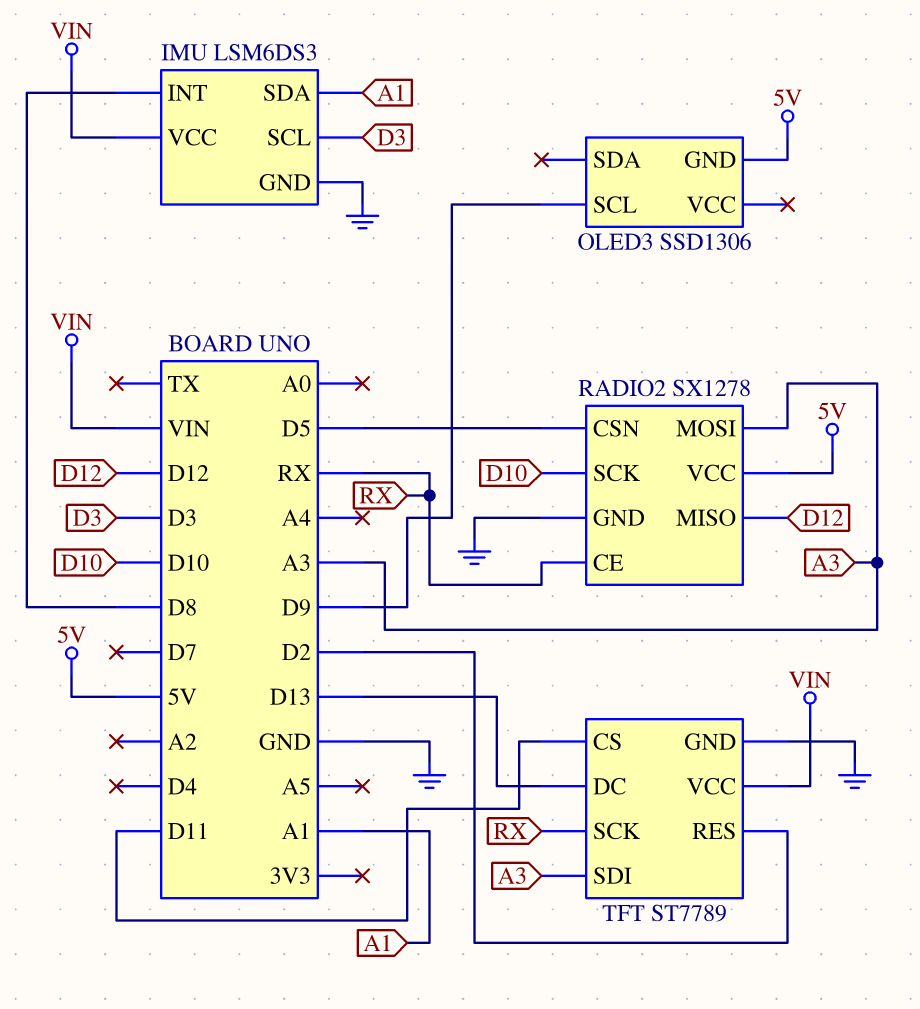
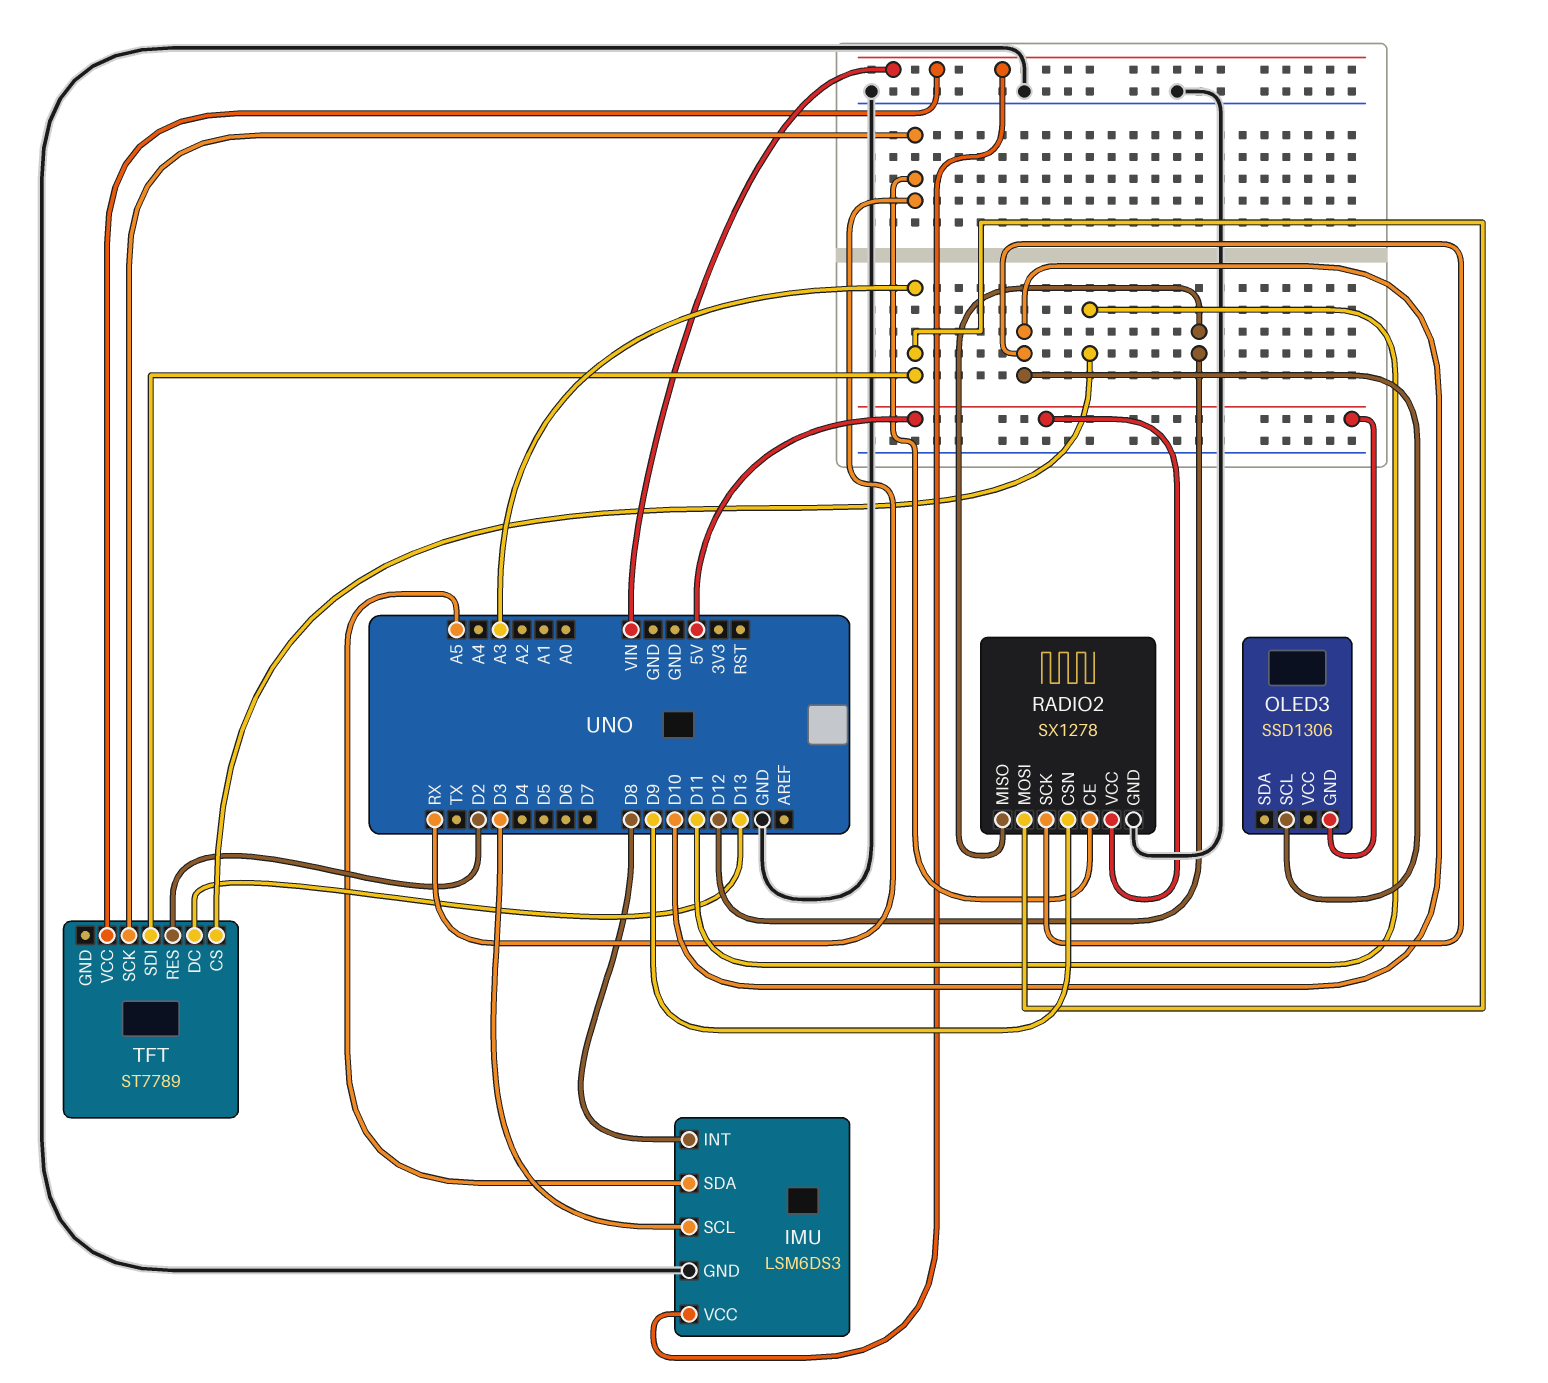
IMU pin SDA: A1 -> A5
OLED3 pin SCL: D9 -> D10
RADIO2 pin CSN: D5 -> D9
TFT pin GND: GND -> none

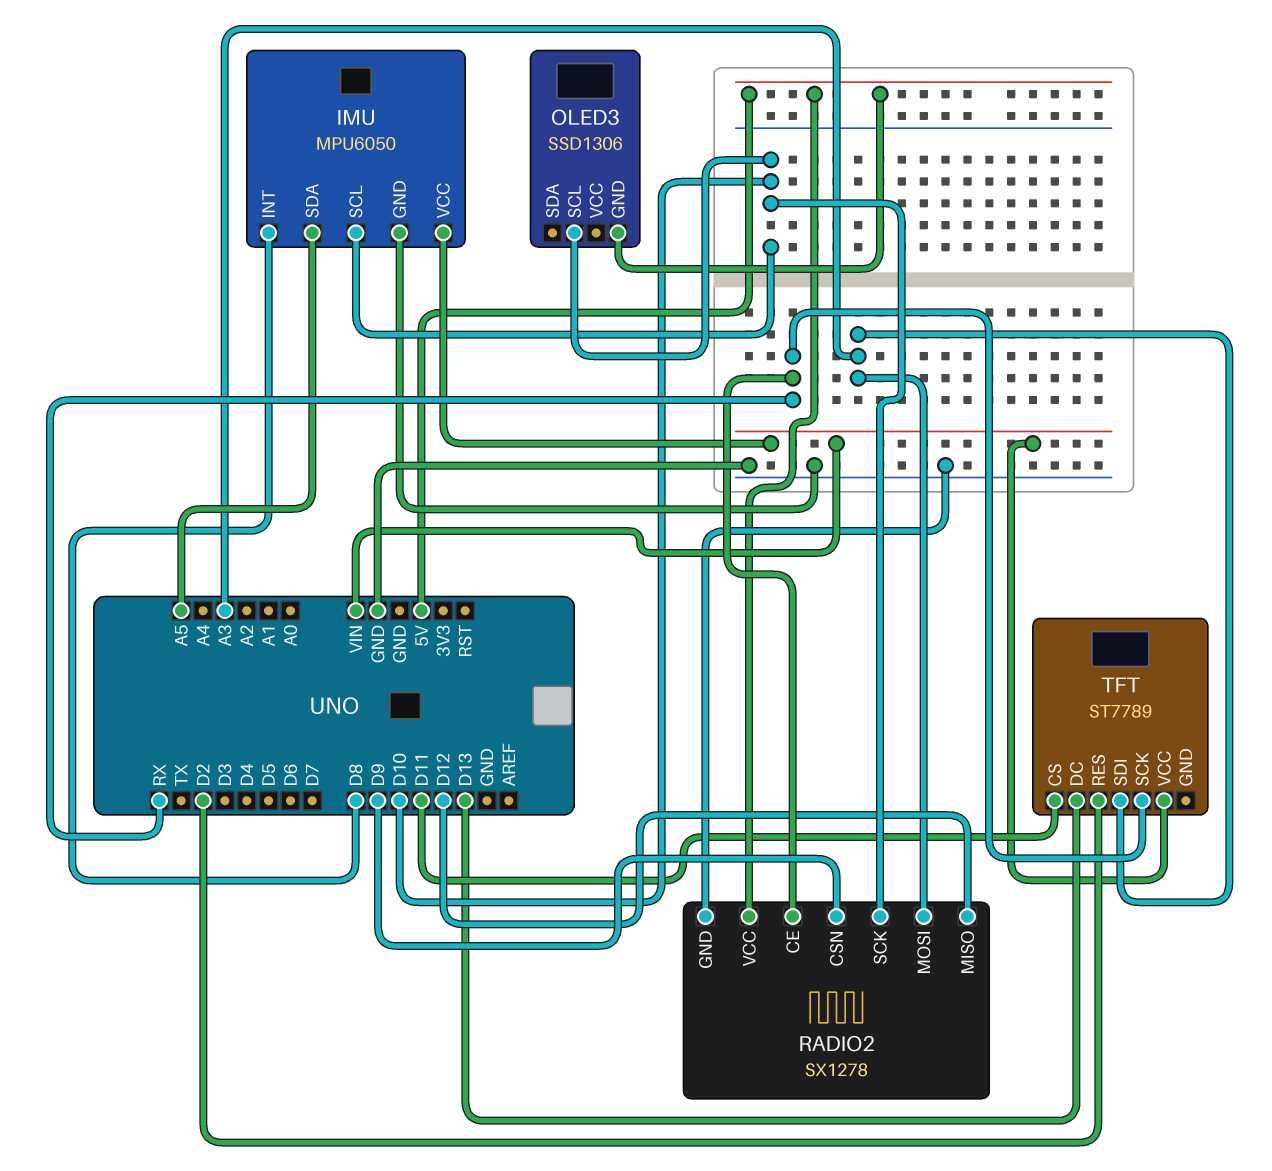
IMU: LSM6DS3 -> MPU6050
IMU pin SCL: D3 -> D10

